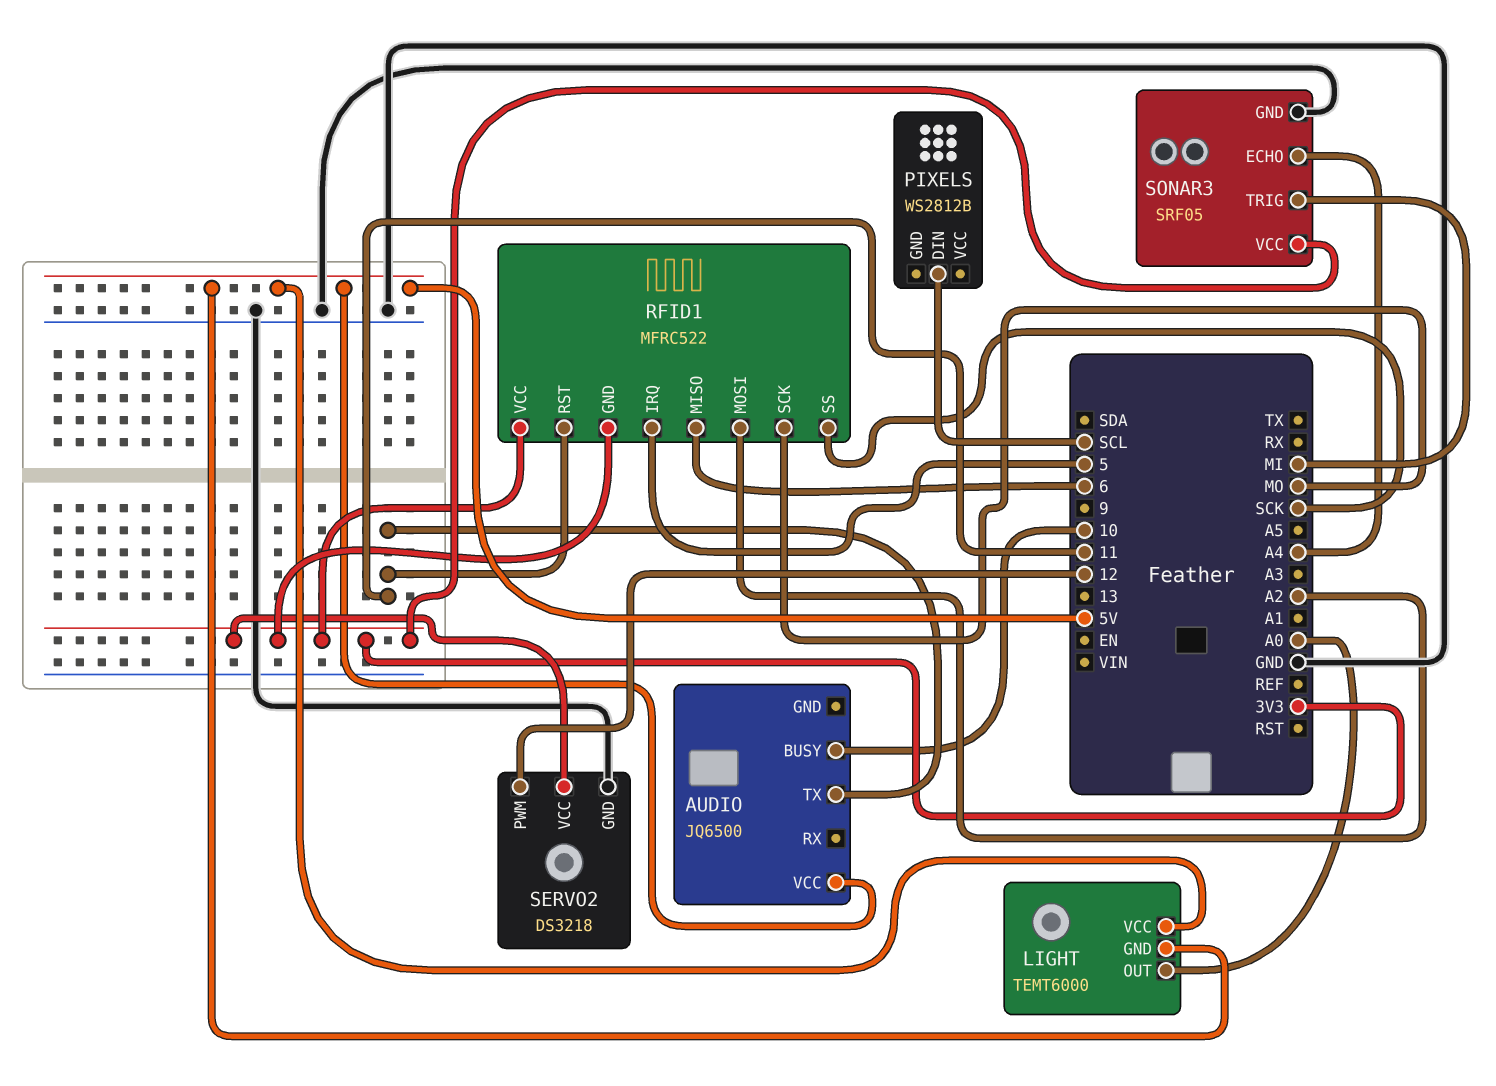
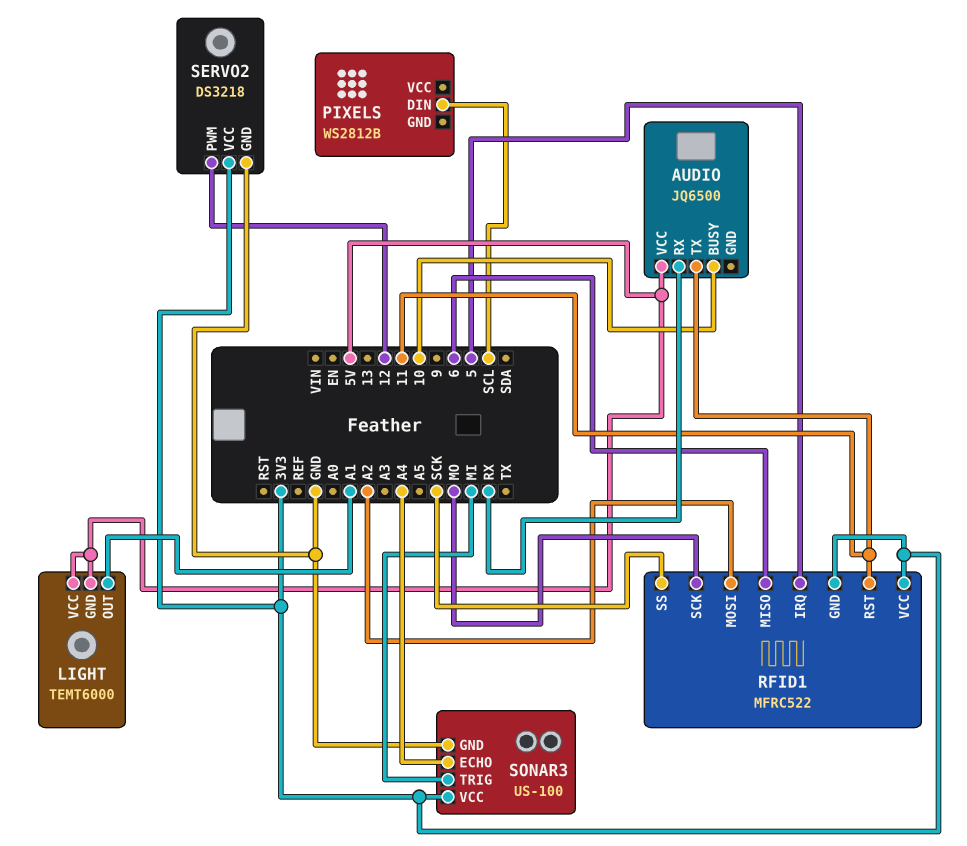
AUDIO pin RX: none -> RX
LIGHT pin OUT: A0 -> A1
SONAR3: SRF05 -> US-100

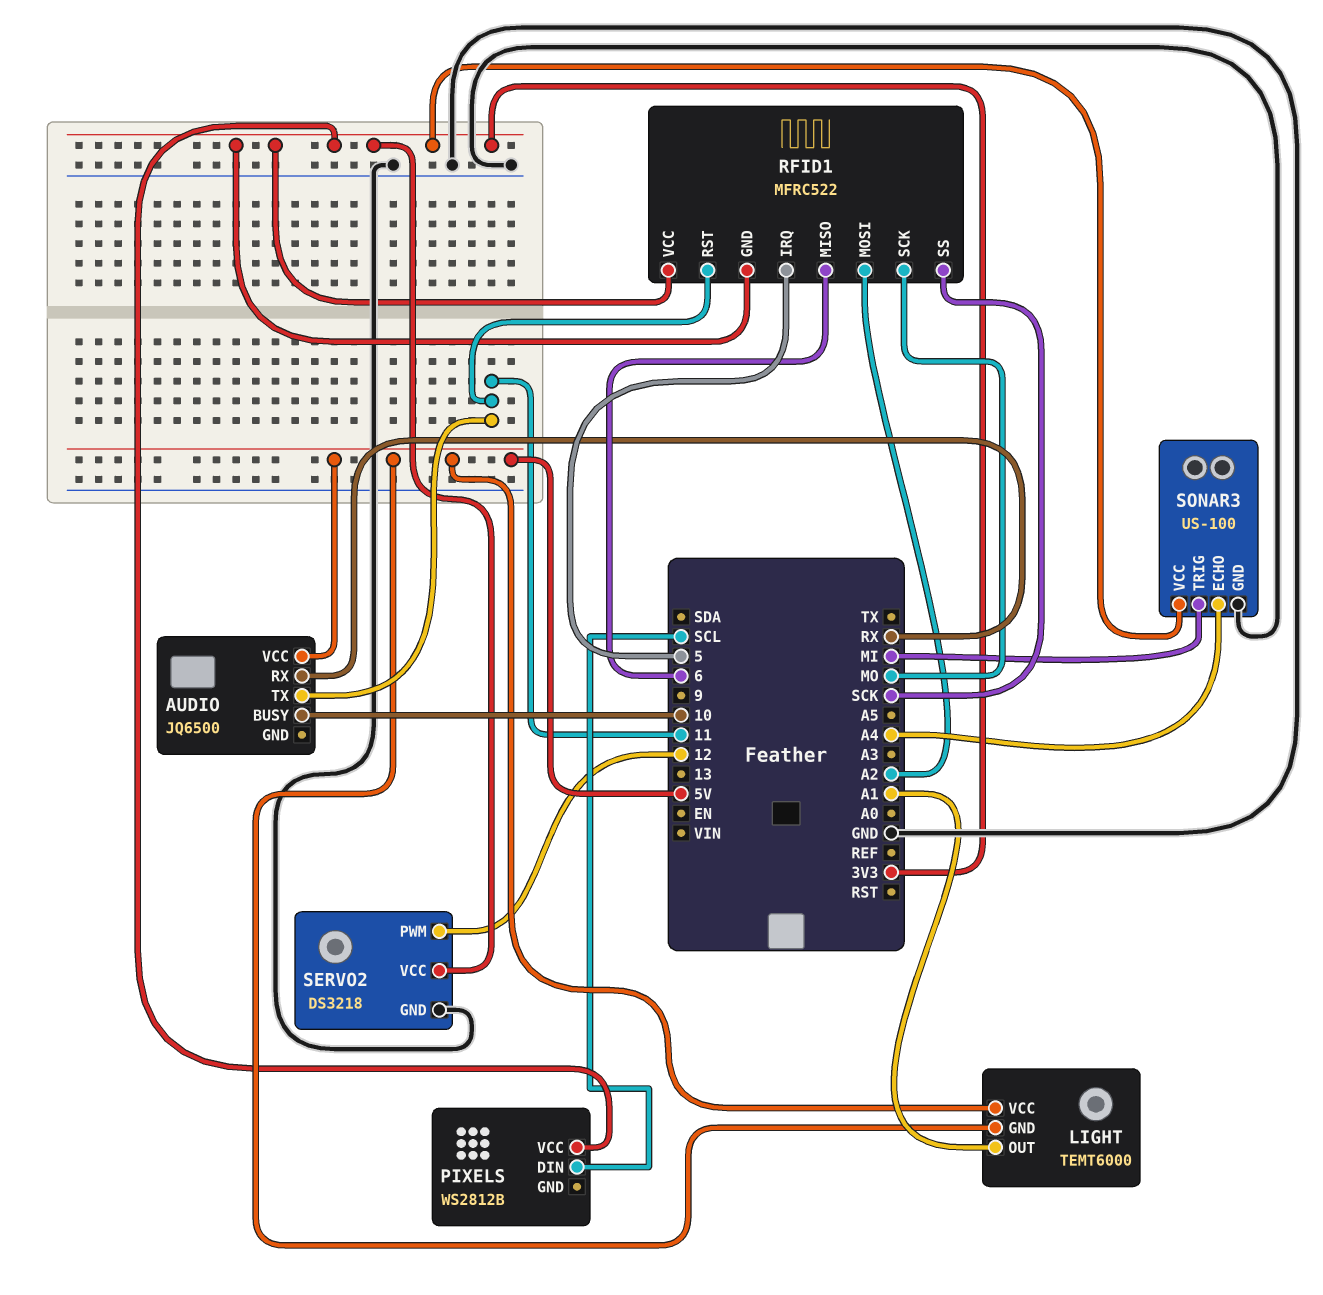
PIXELS pin VCC: none -> 3V3

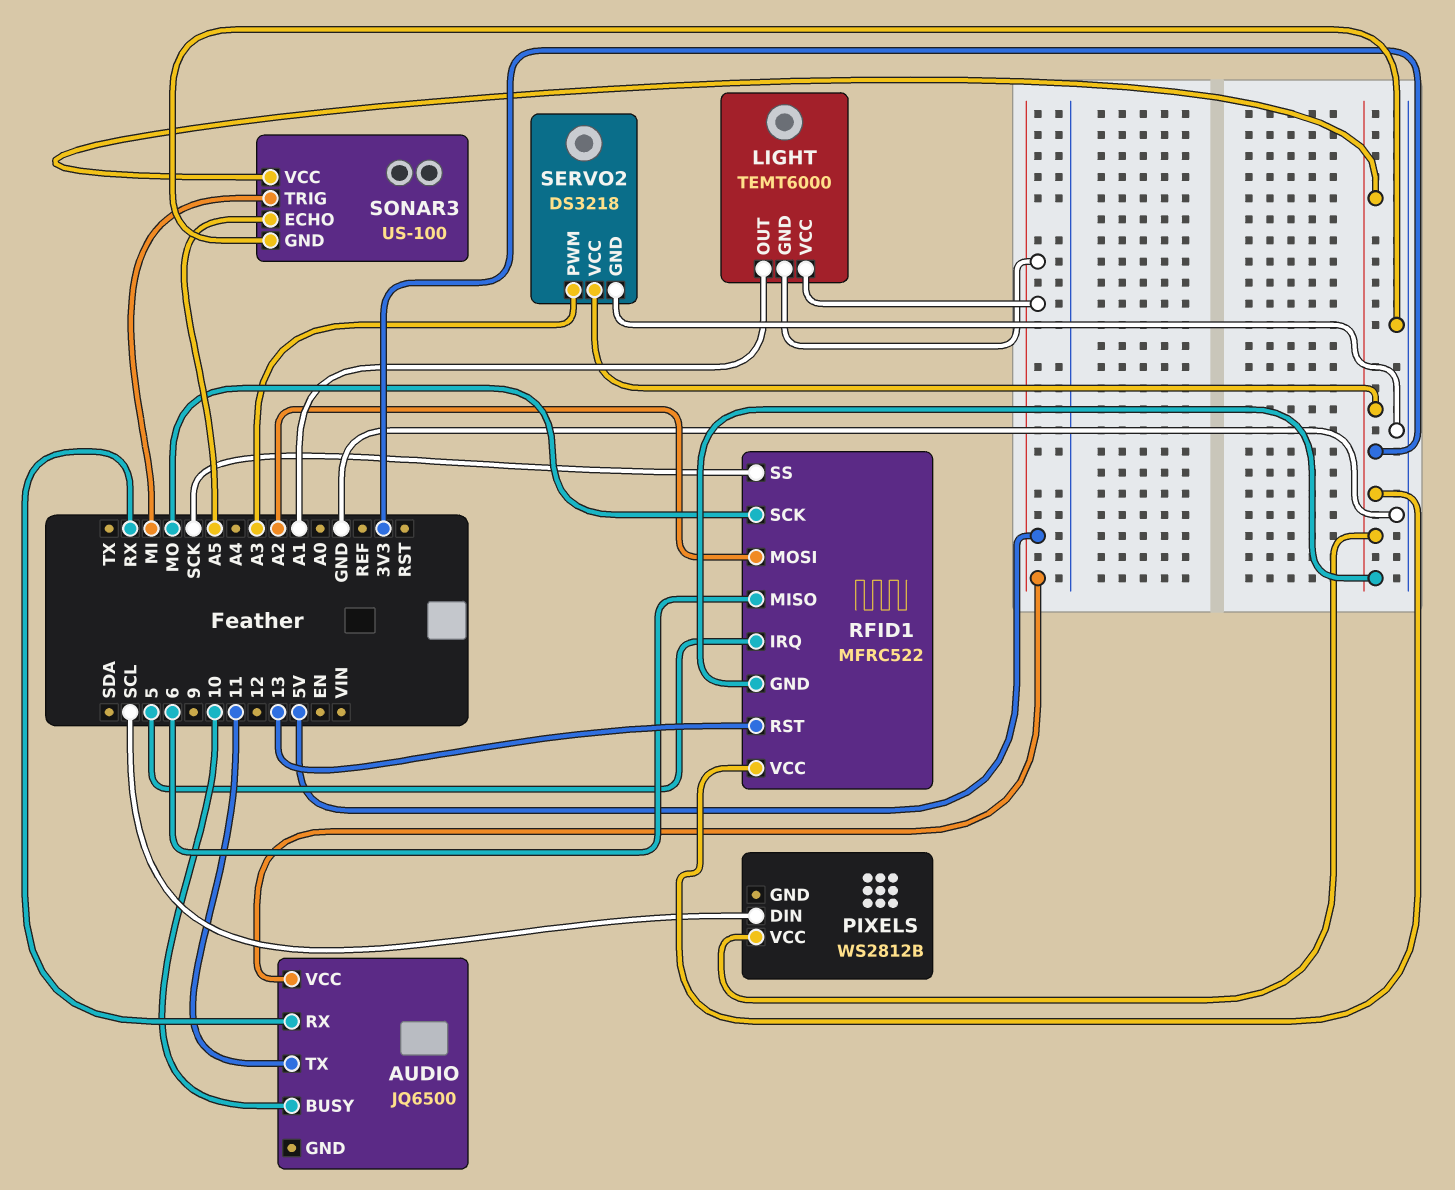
RFID1 pin RST: 11 -> 13
SERVO2 pin PWM: 12 -> A3
SONAR3 pin ECHO: A4 -> A5

